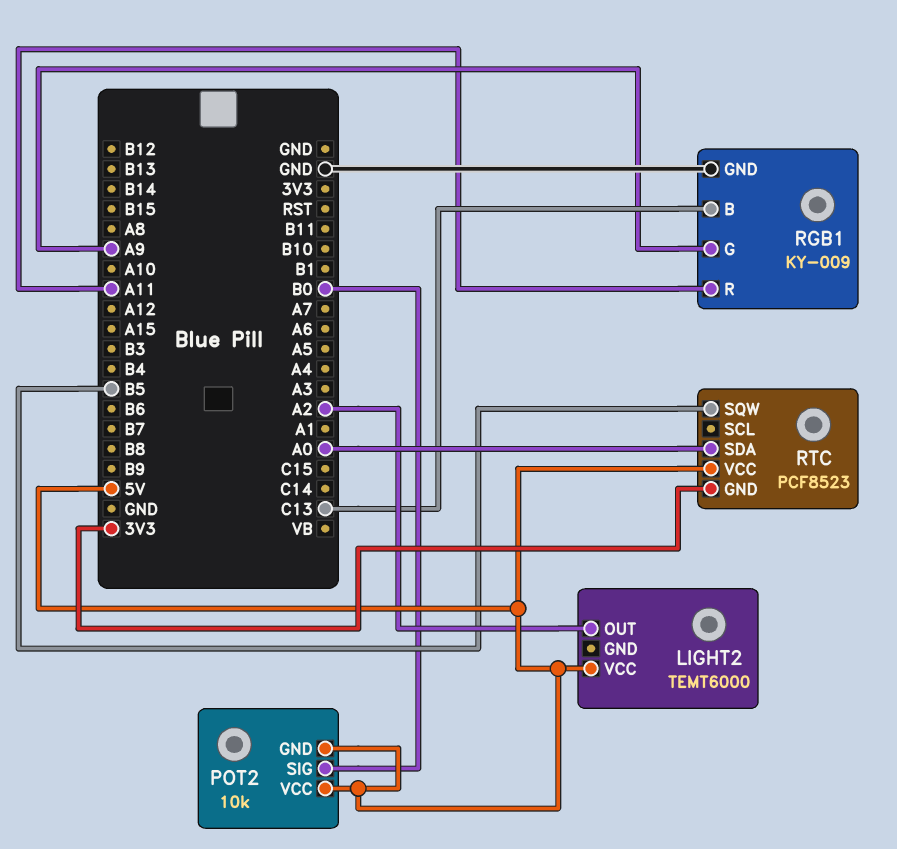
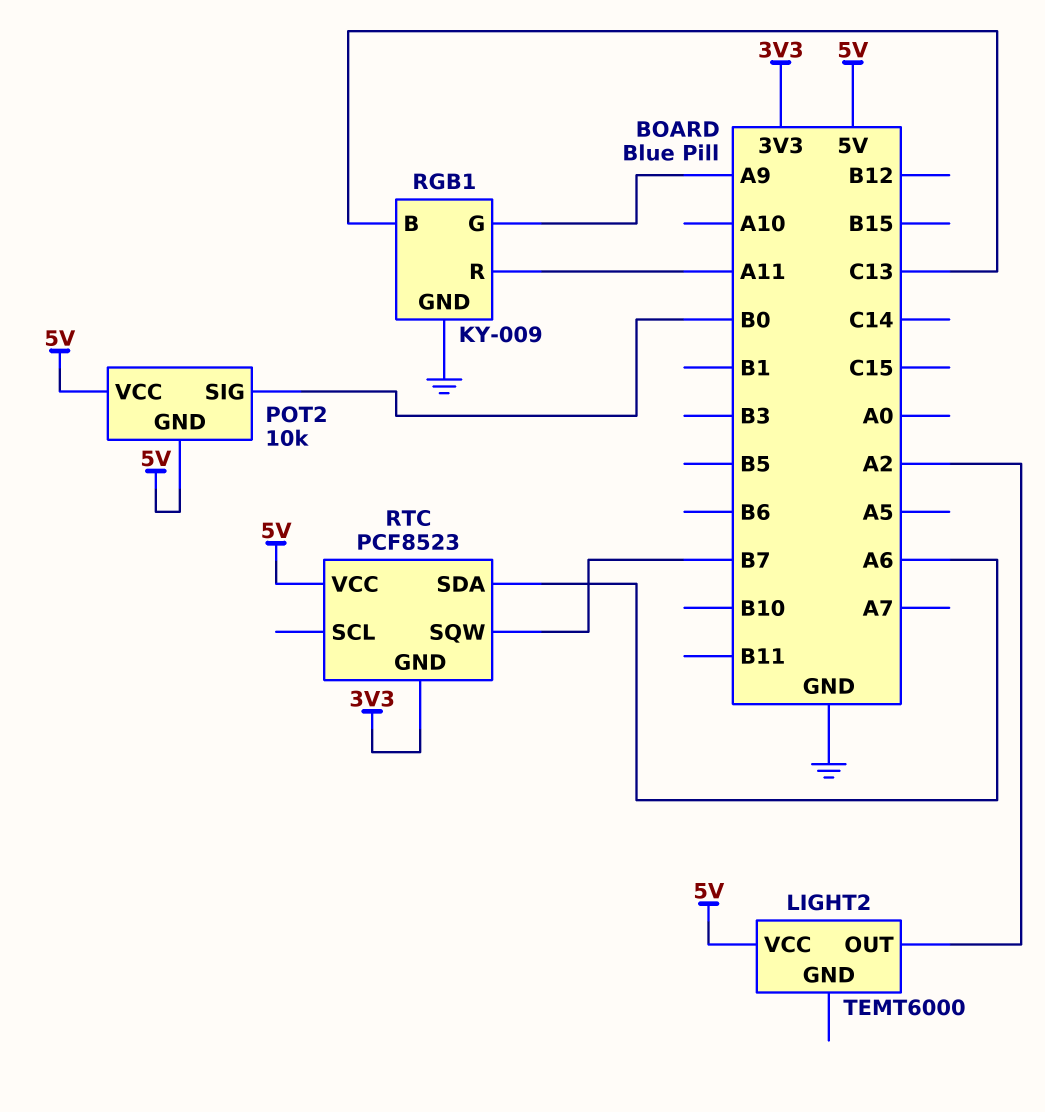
RTC pin SDA: A0 -> A6
RTC pin SQW: B5 -> B7

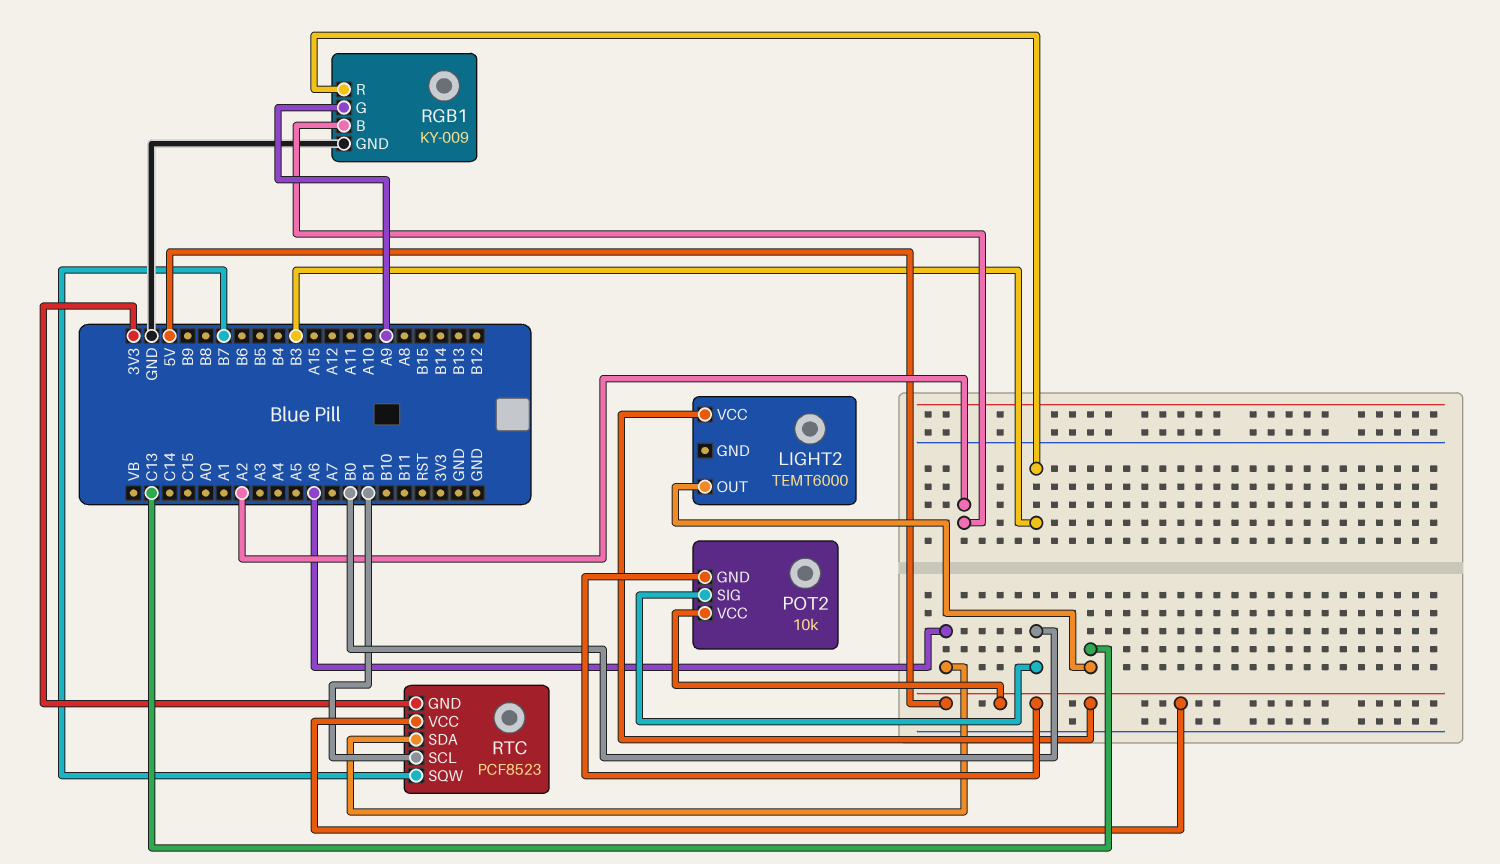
LIGHT2 pin OUT: A2 -> C13
RGB1 pin B: C13 -> A2
RGB1 pin R: A11 -> B3
RTC pin SCL: none -> B1

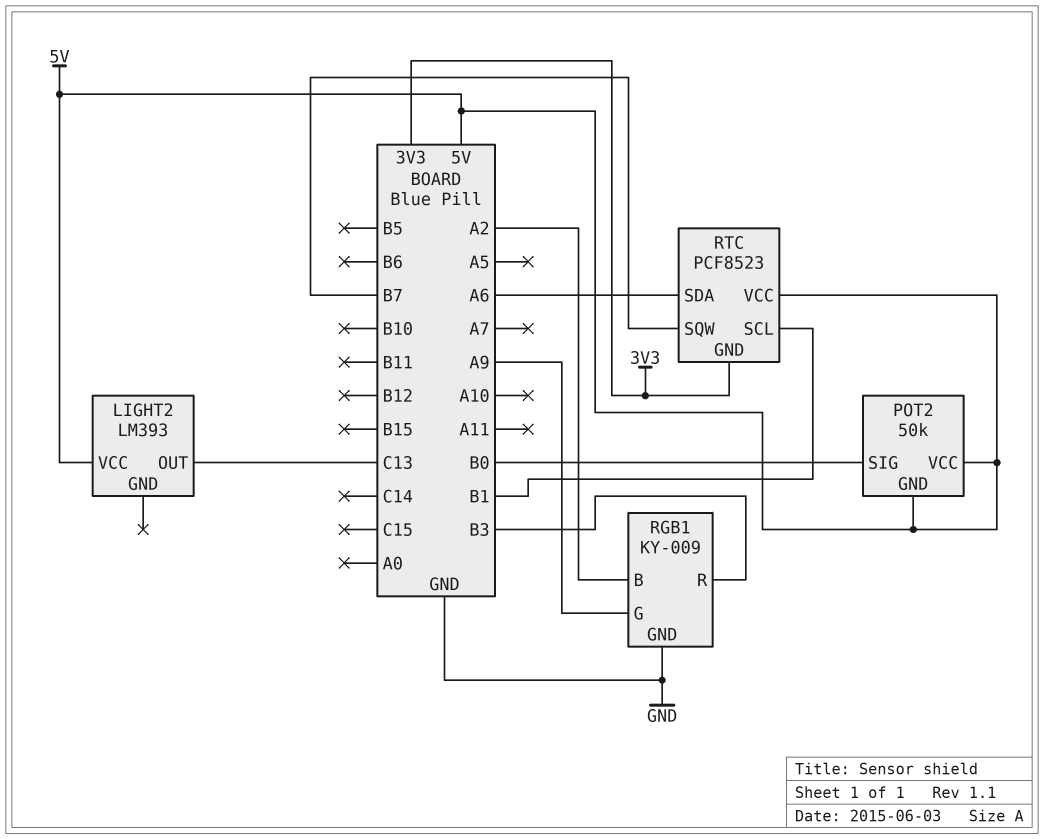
LIGHT2: TEMT6000 -> LM393
POT2: 10k -> 50k

